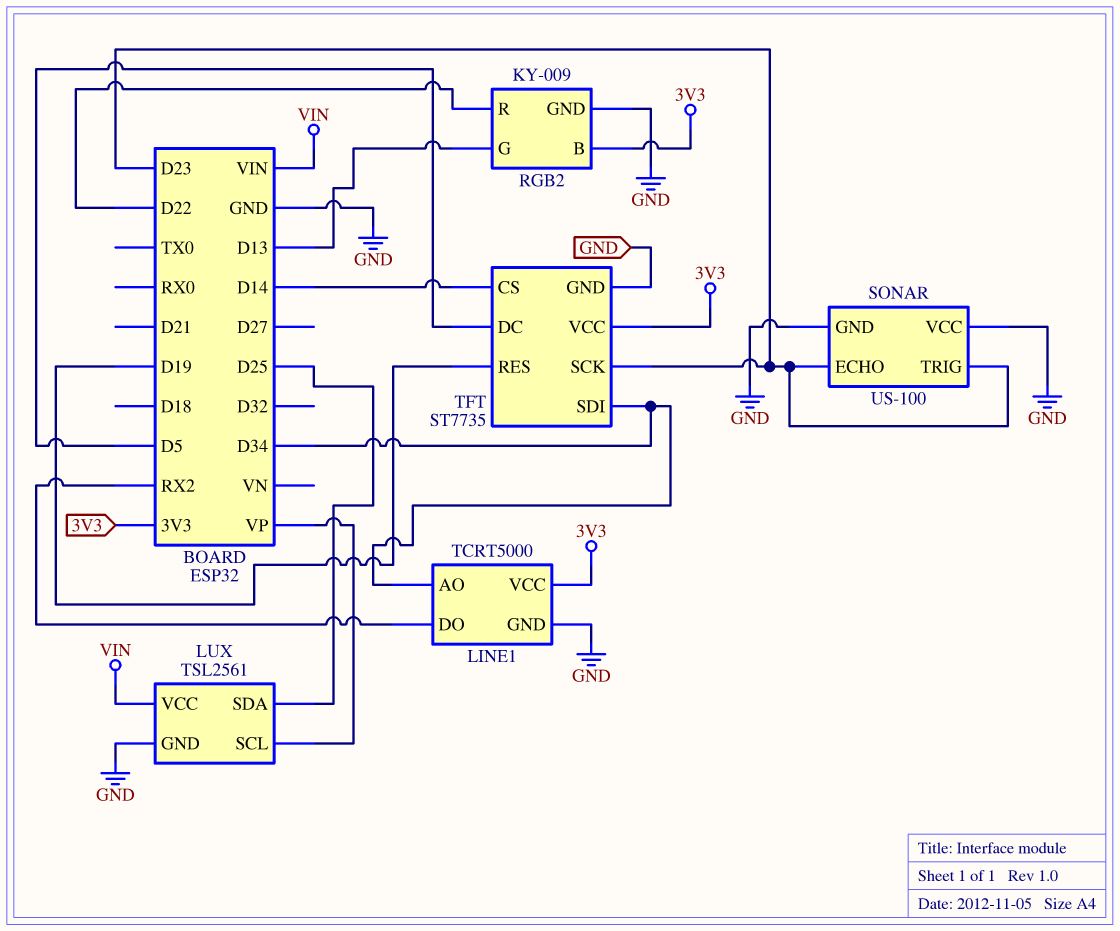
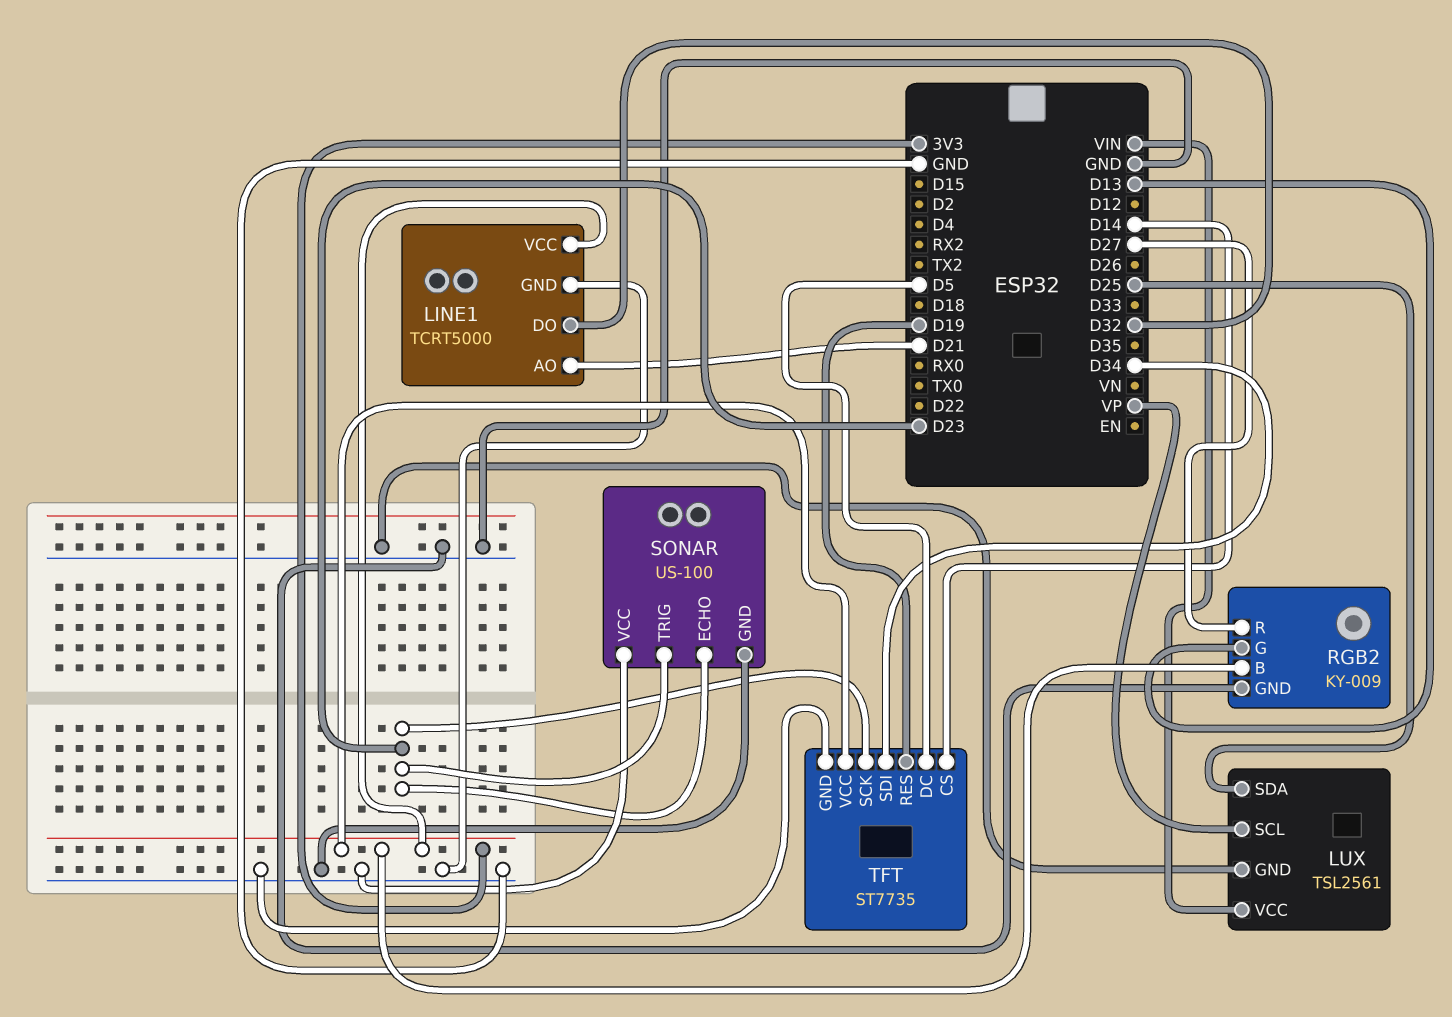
LINE1 pin AO: D34 -> D21
LINE1 pin DO: RX2 -> D32
RGB2 pin R: D22 -> D27

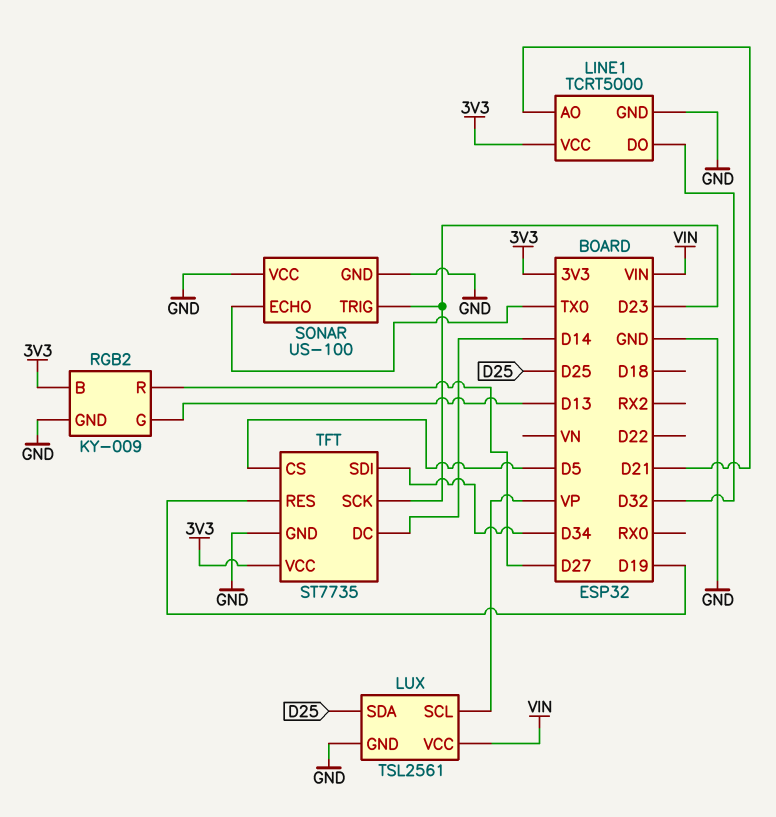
SONAR pin ECHO: D23 -> TX0
TFT pin CS: D14 -> D5
TFT pin DC: D5 -> D14

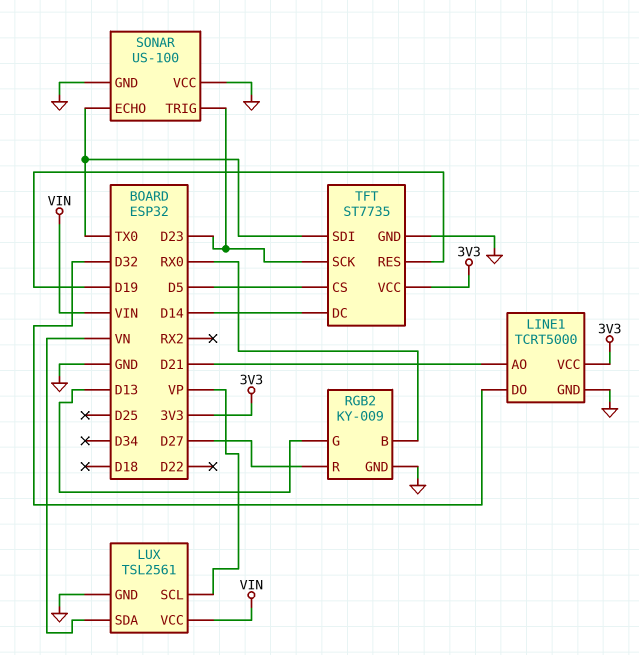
LUX pin SDA: D25 -> VN
RGB2 pin B: 3V3 -> RX0
TFT pin SDI: D34 -> TX0

